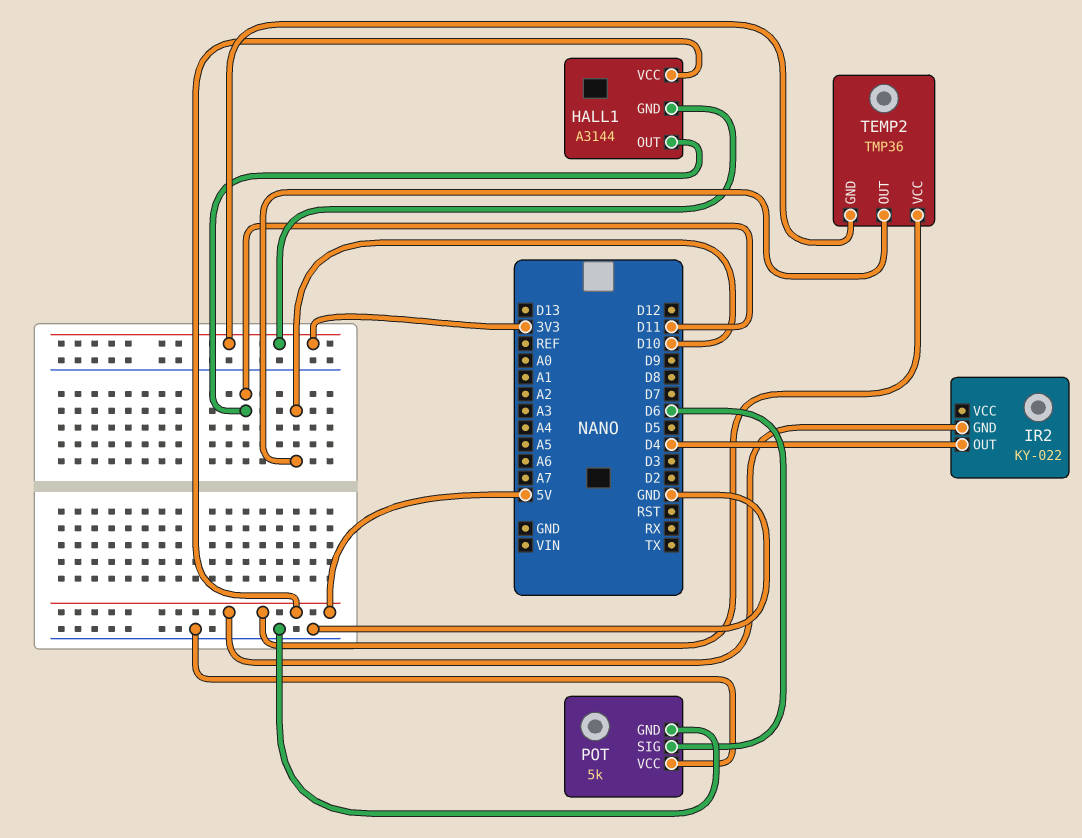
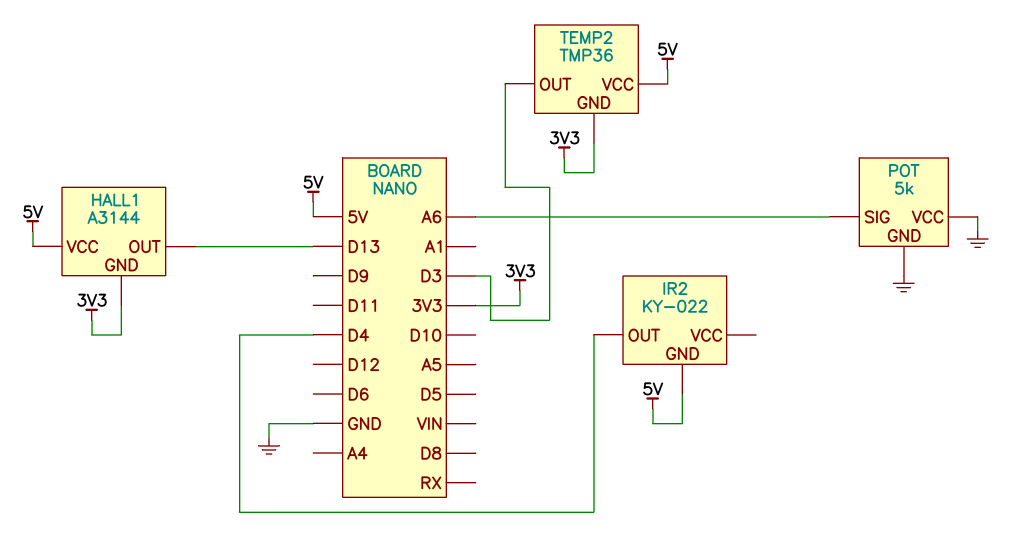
HALL1 pin OUT: D11 -> D13
POT pin SIG: D6 -> A6
TEMP2 pin OUT: D10 -> D3

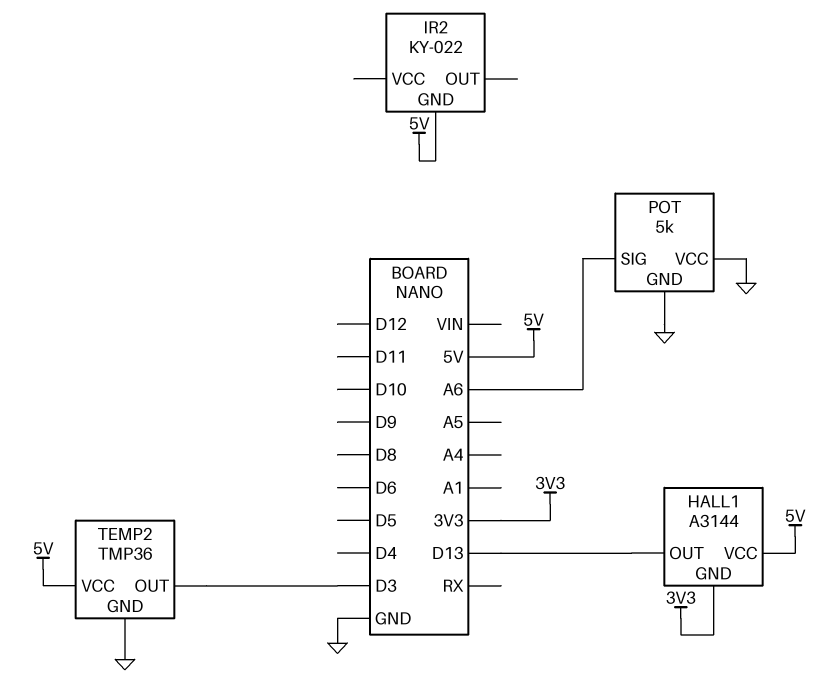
IR2 pin OUT: D4 -> none
TEMP2 pin GND: 3V3 -> GND

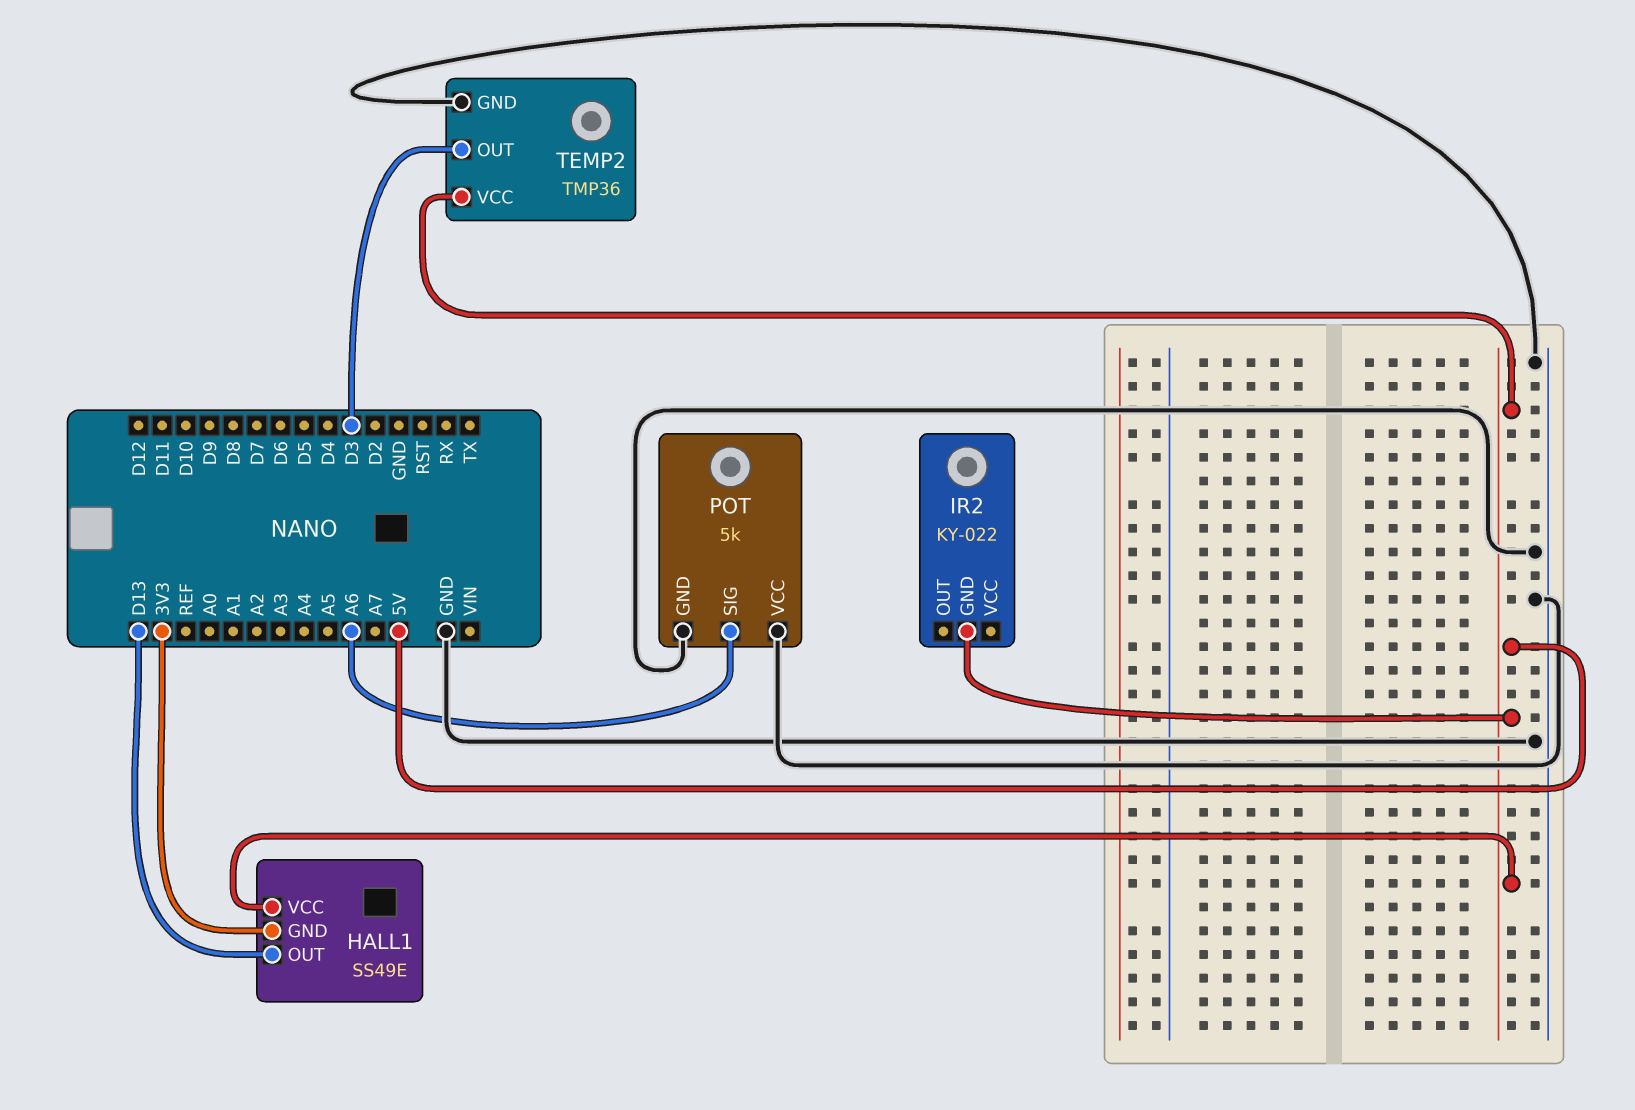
HALL1: A3144 -> SS49E

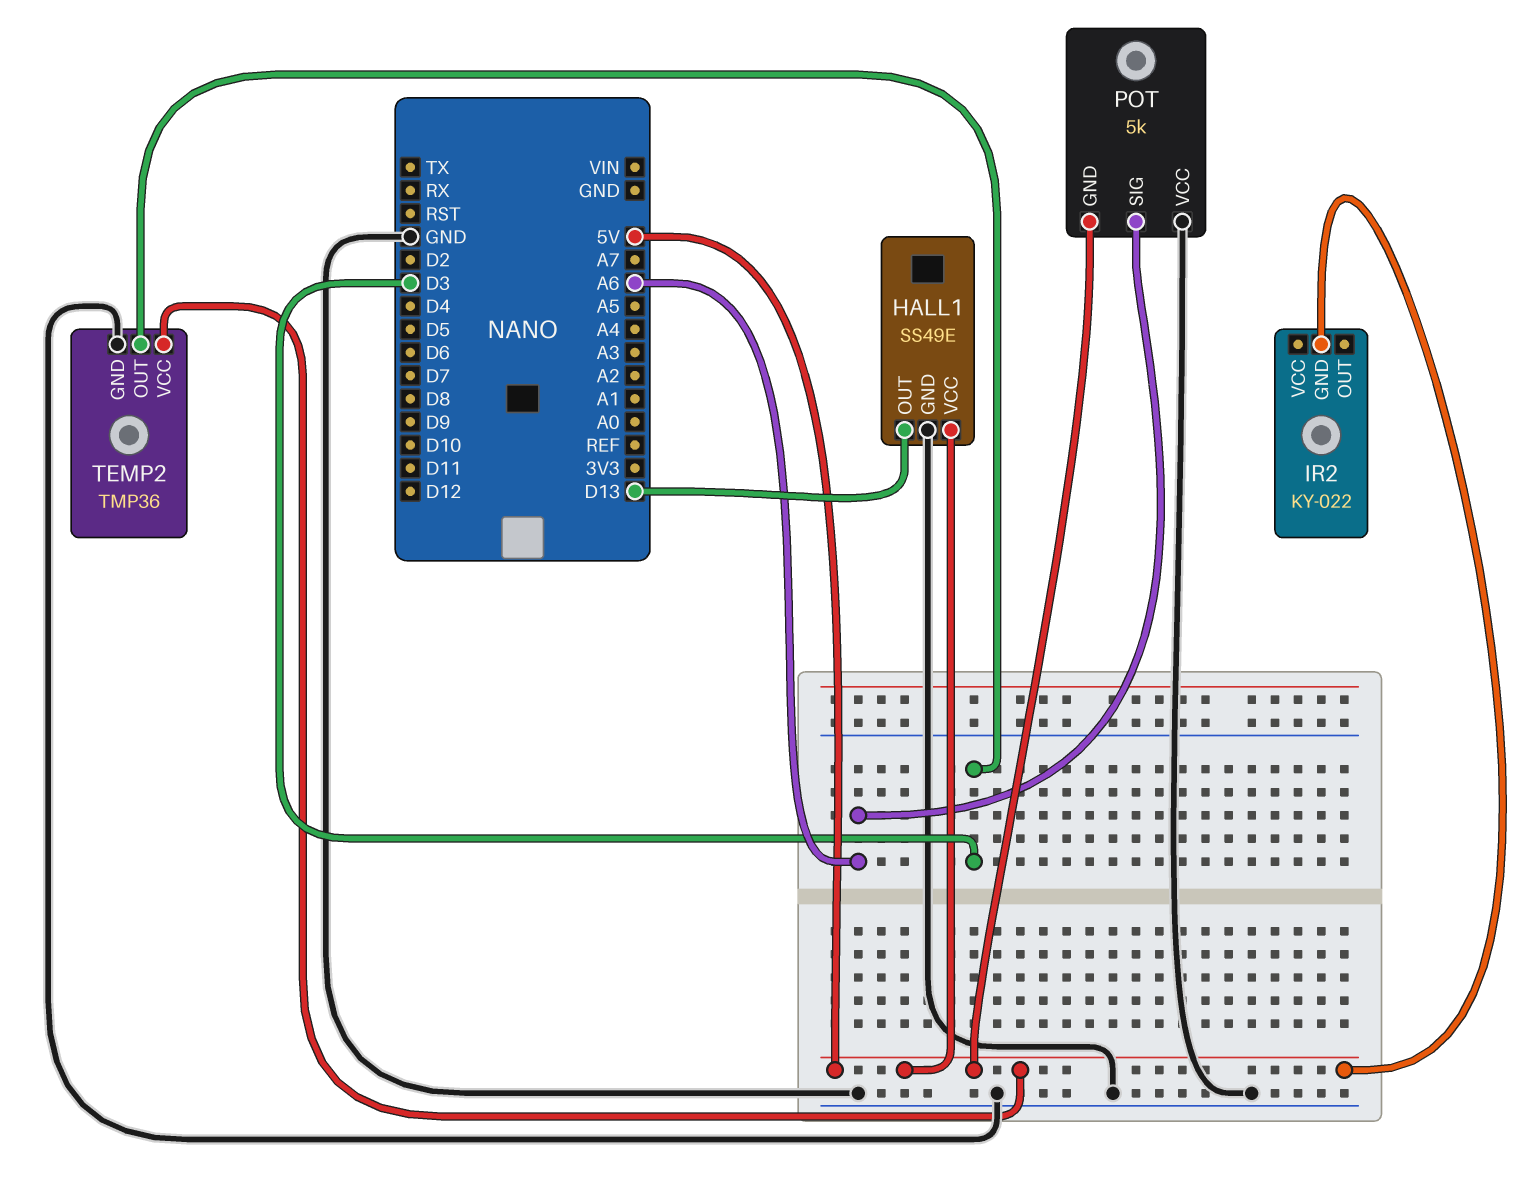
HALL1 pin GND: 3V3 -> GND
POT pin GND: GND -> 5V

